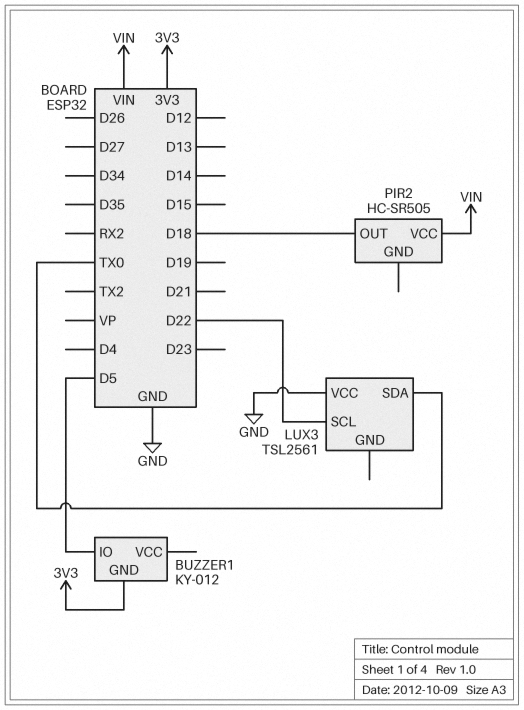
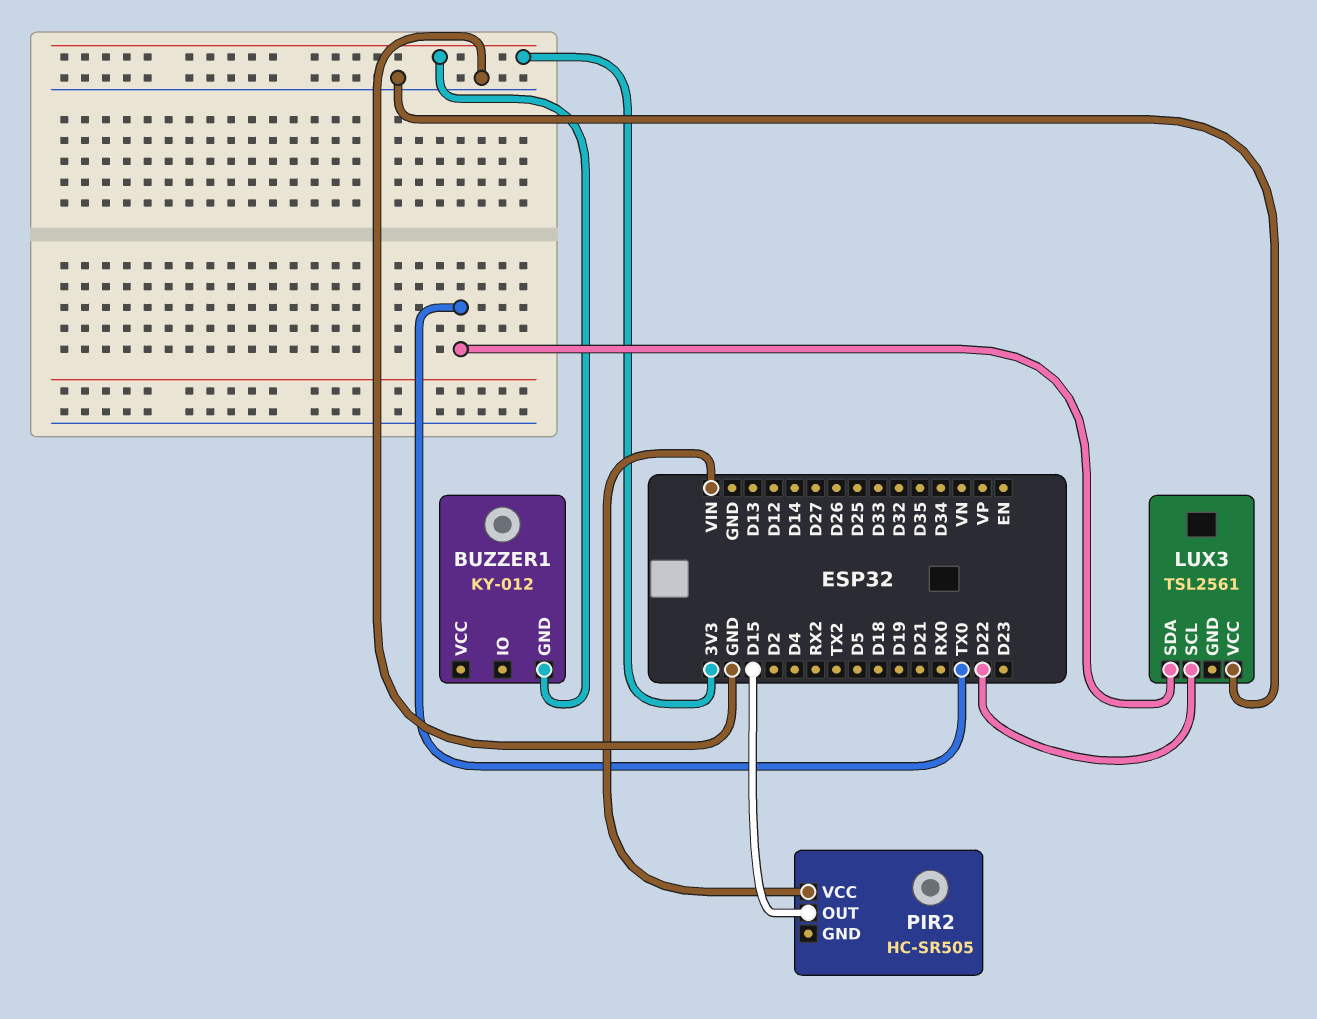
BUZZER1 pin IO: D5 -> none
PIR2 pin OUT: D18 -> D15

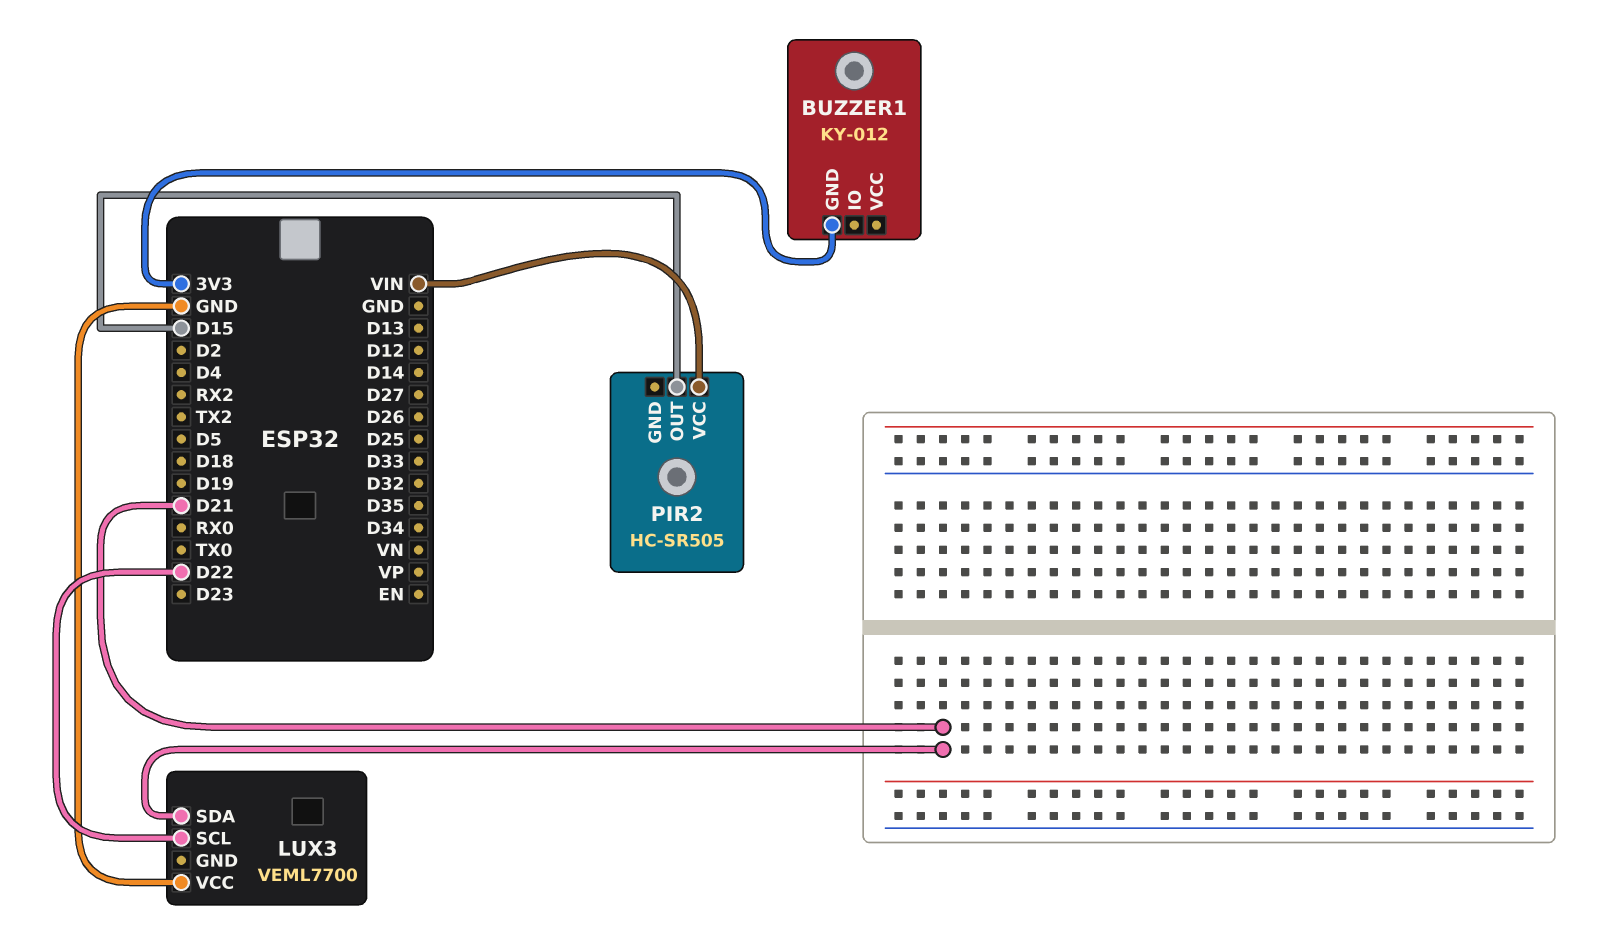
LUX3: TSL2561 -> VEML7700
LUX3 pin SDA: TX0 -> D21

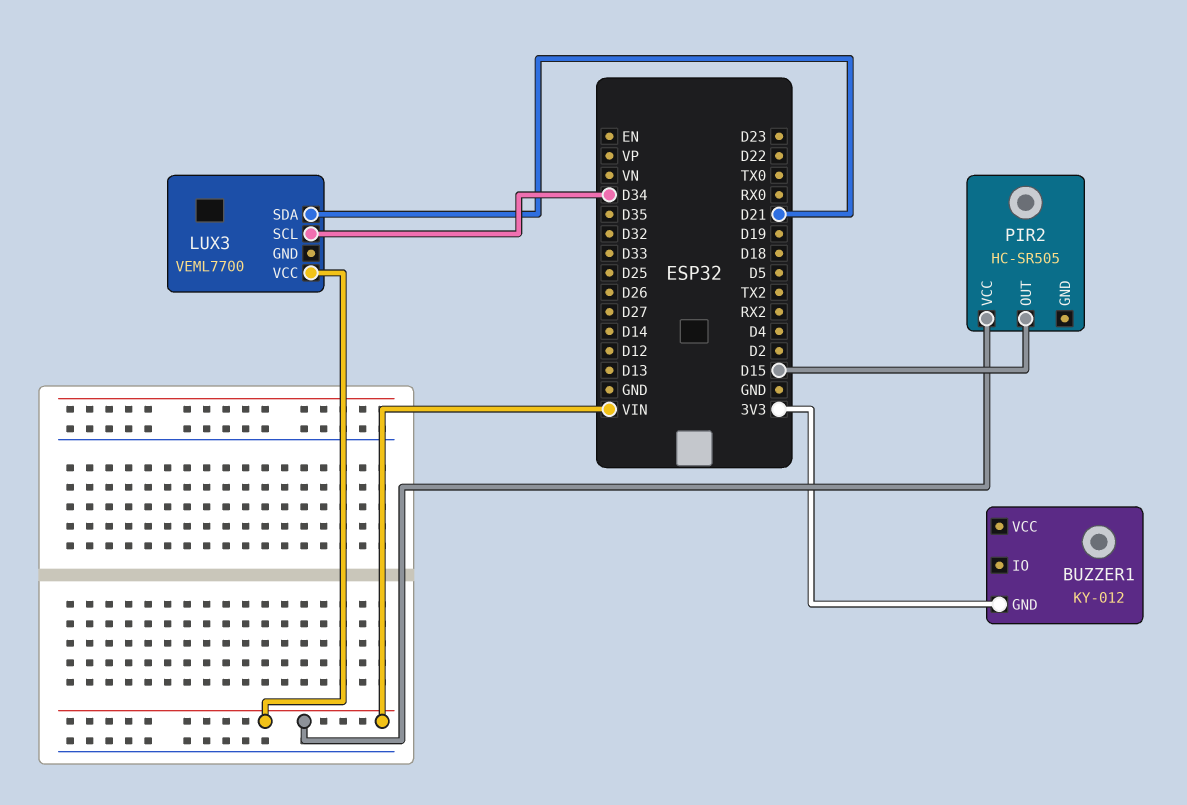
LUX3 pin SCL: D22 -> D34
LUX3 pin VCC: GND -> VIN

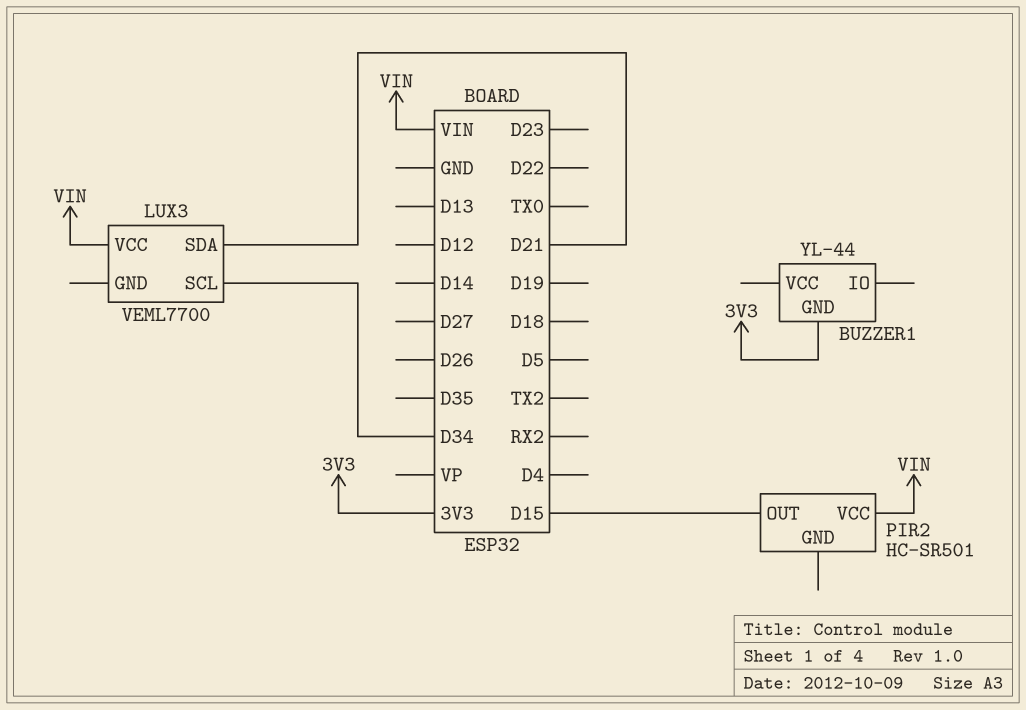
BUZZER1: KY-012 -> YL-44
PIR2: HC-SR505 -> HC-SR501

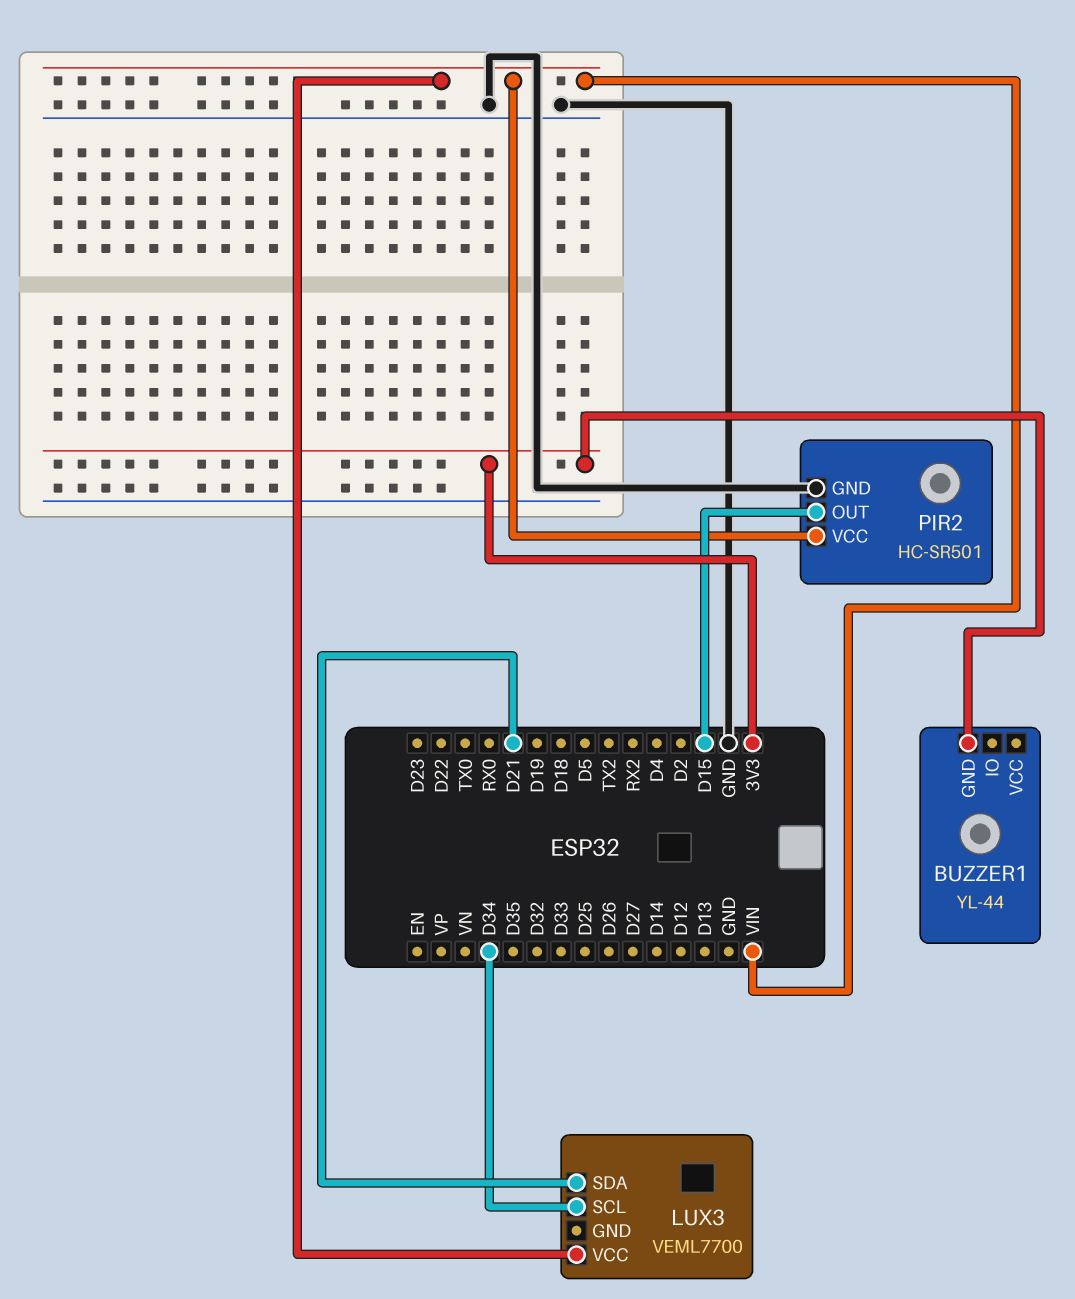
PIR2 pin GND: none -> GND

